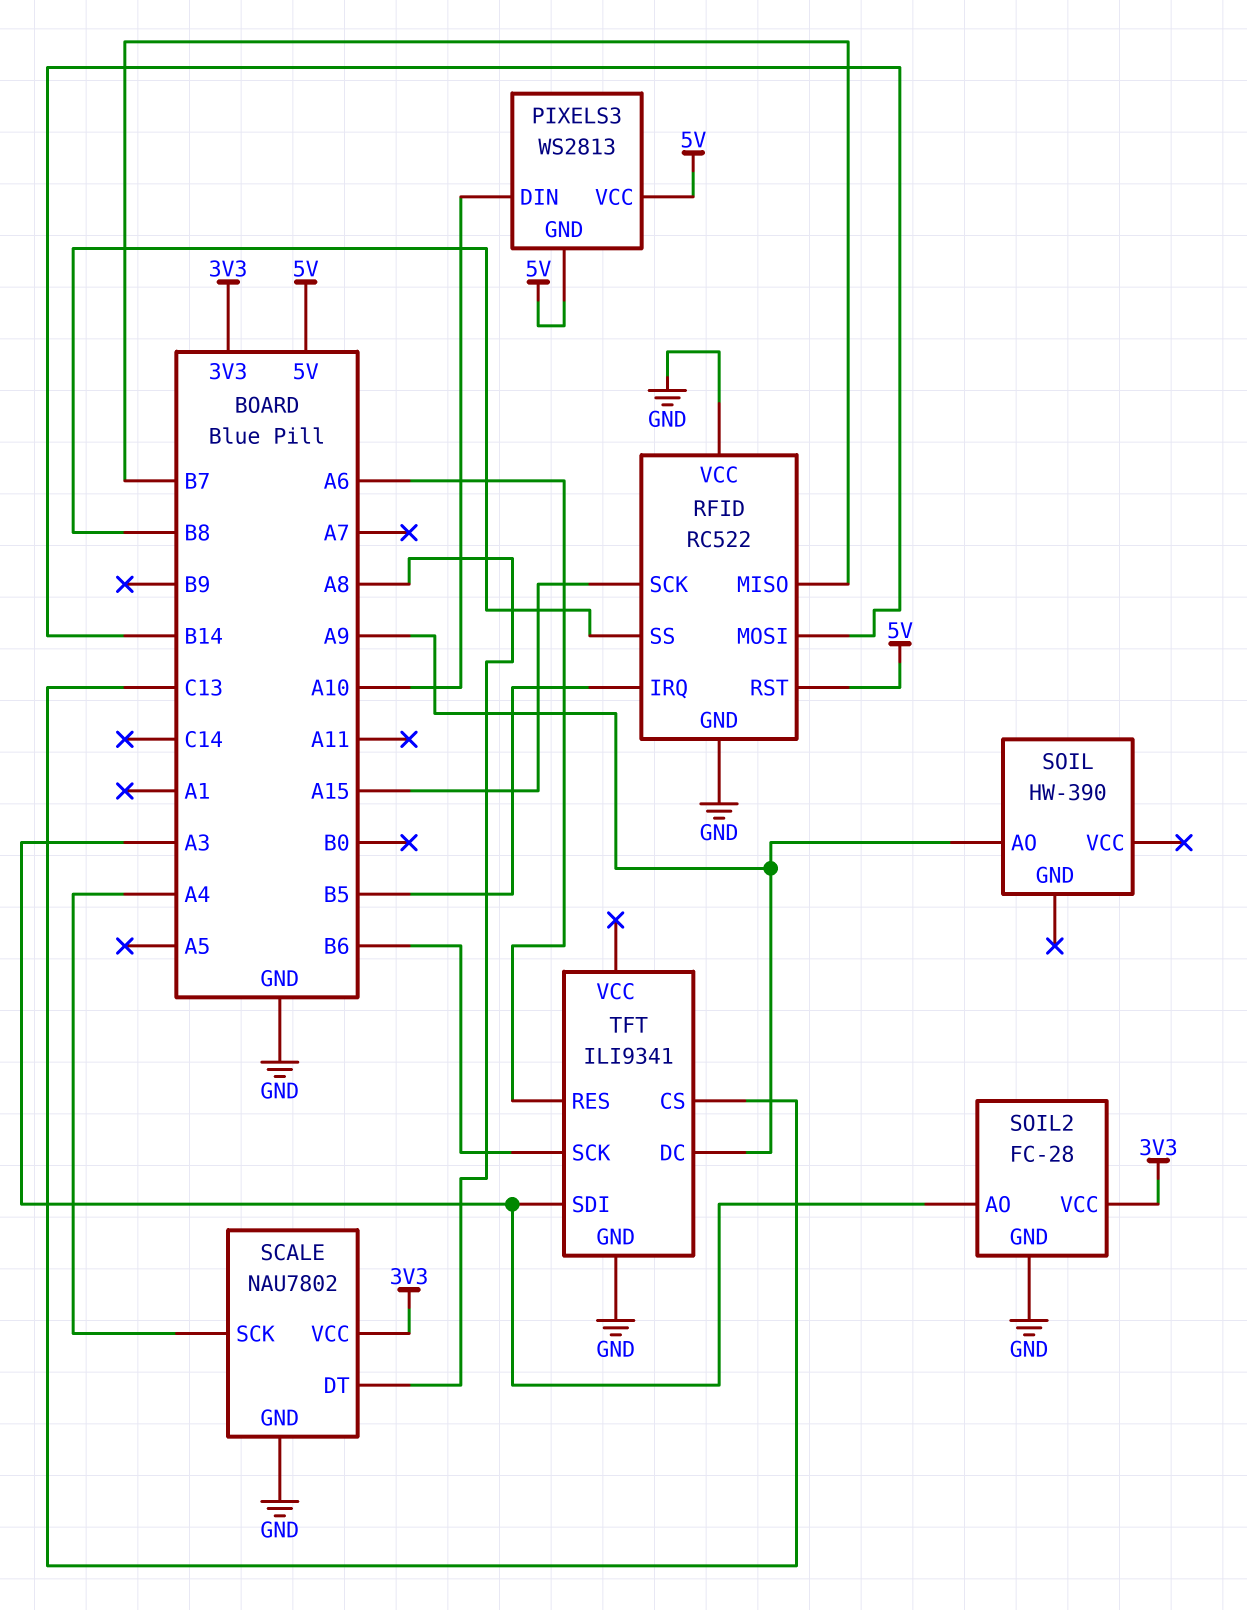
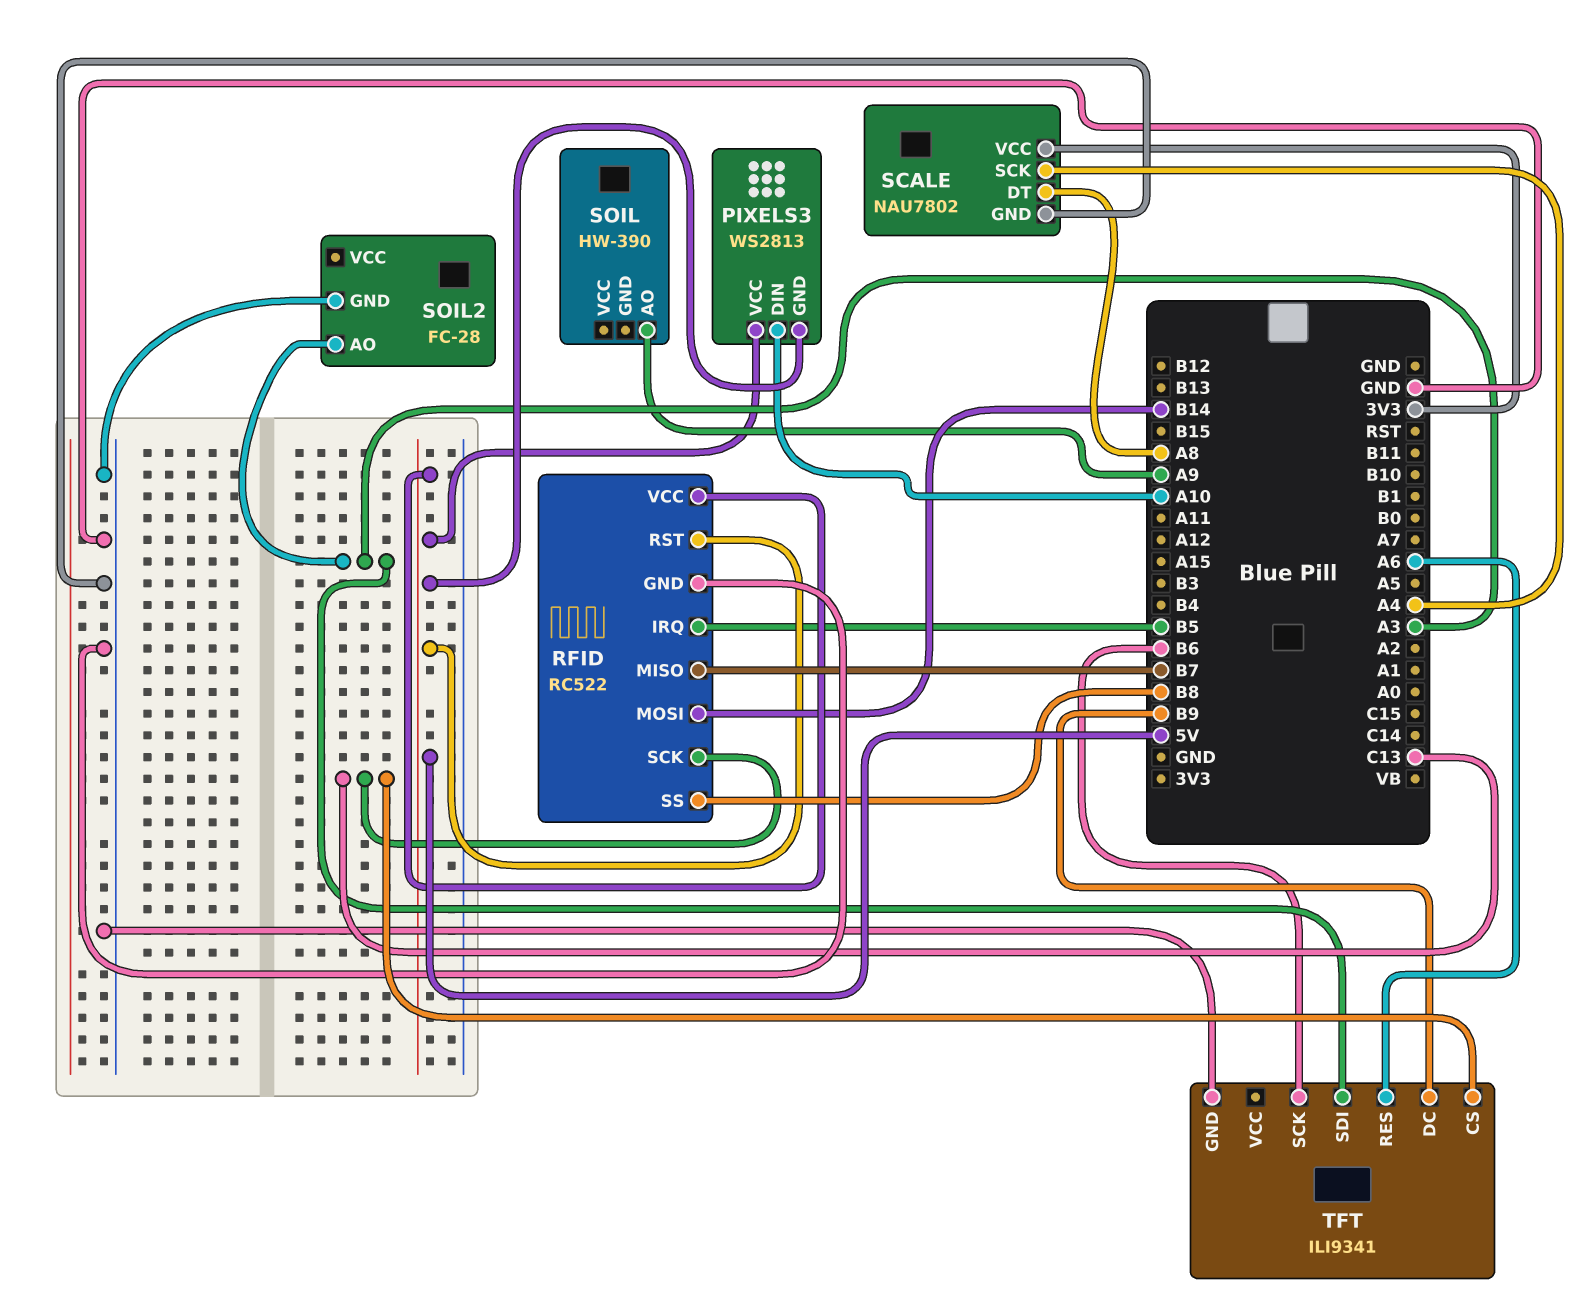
RFID pin SCK: A15 -> C13
RFID pin VCC: GND -> 5V
SOIL2 pin VCC: 3V3 -> none
TFT pin DC: A9 -> B9

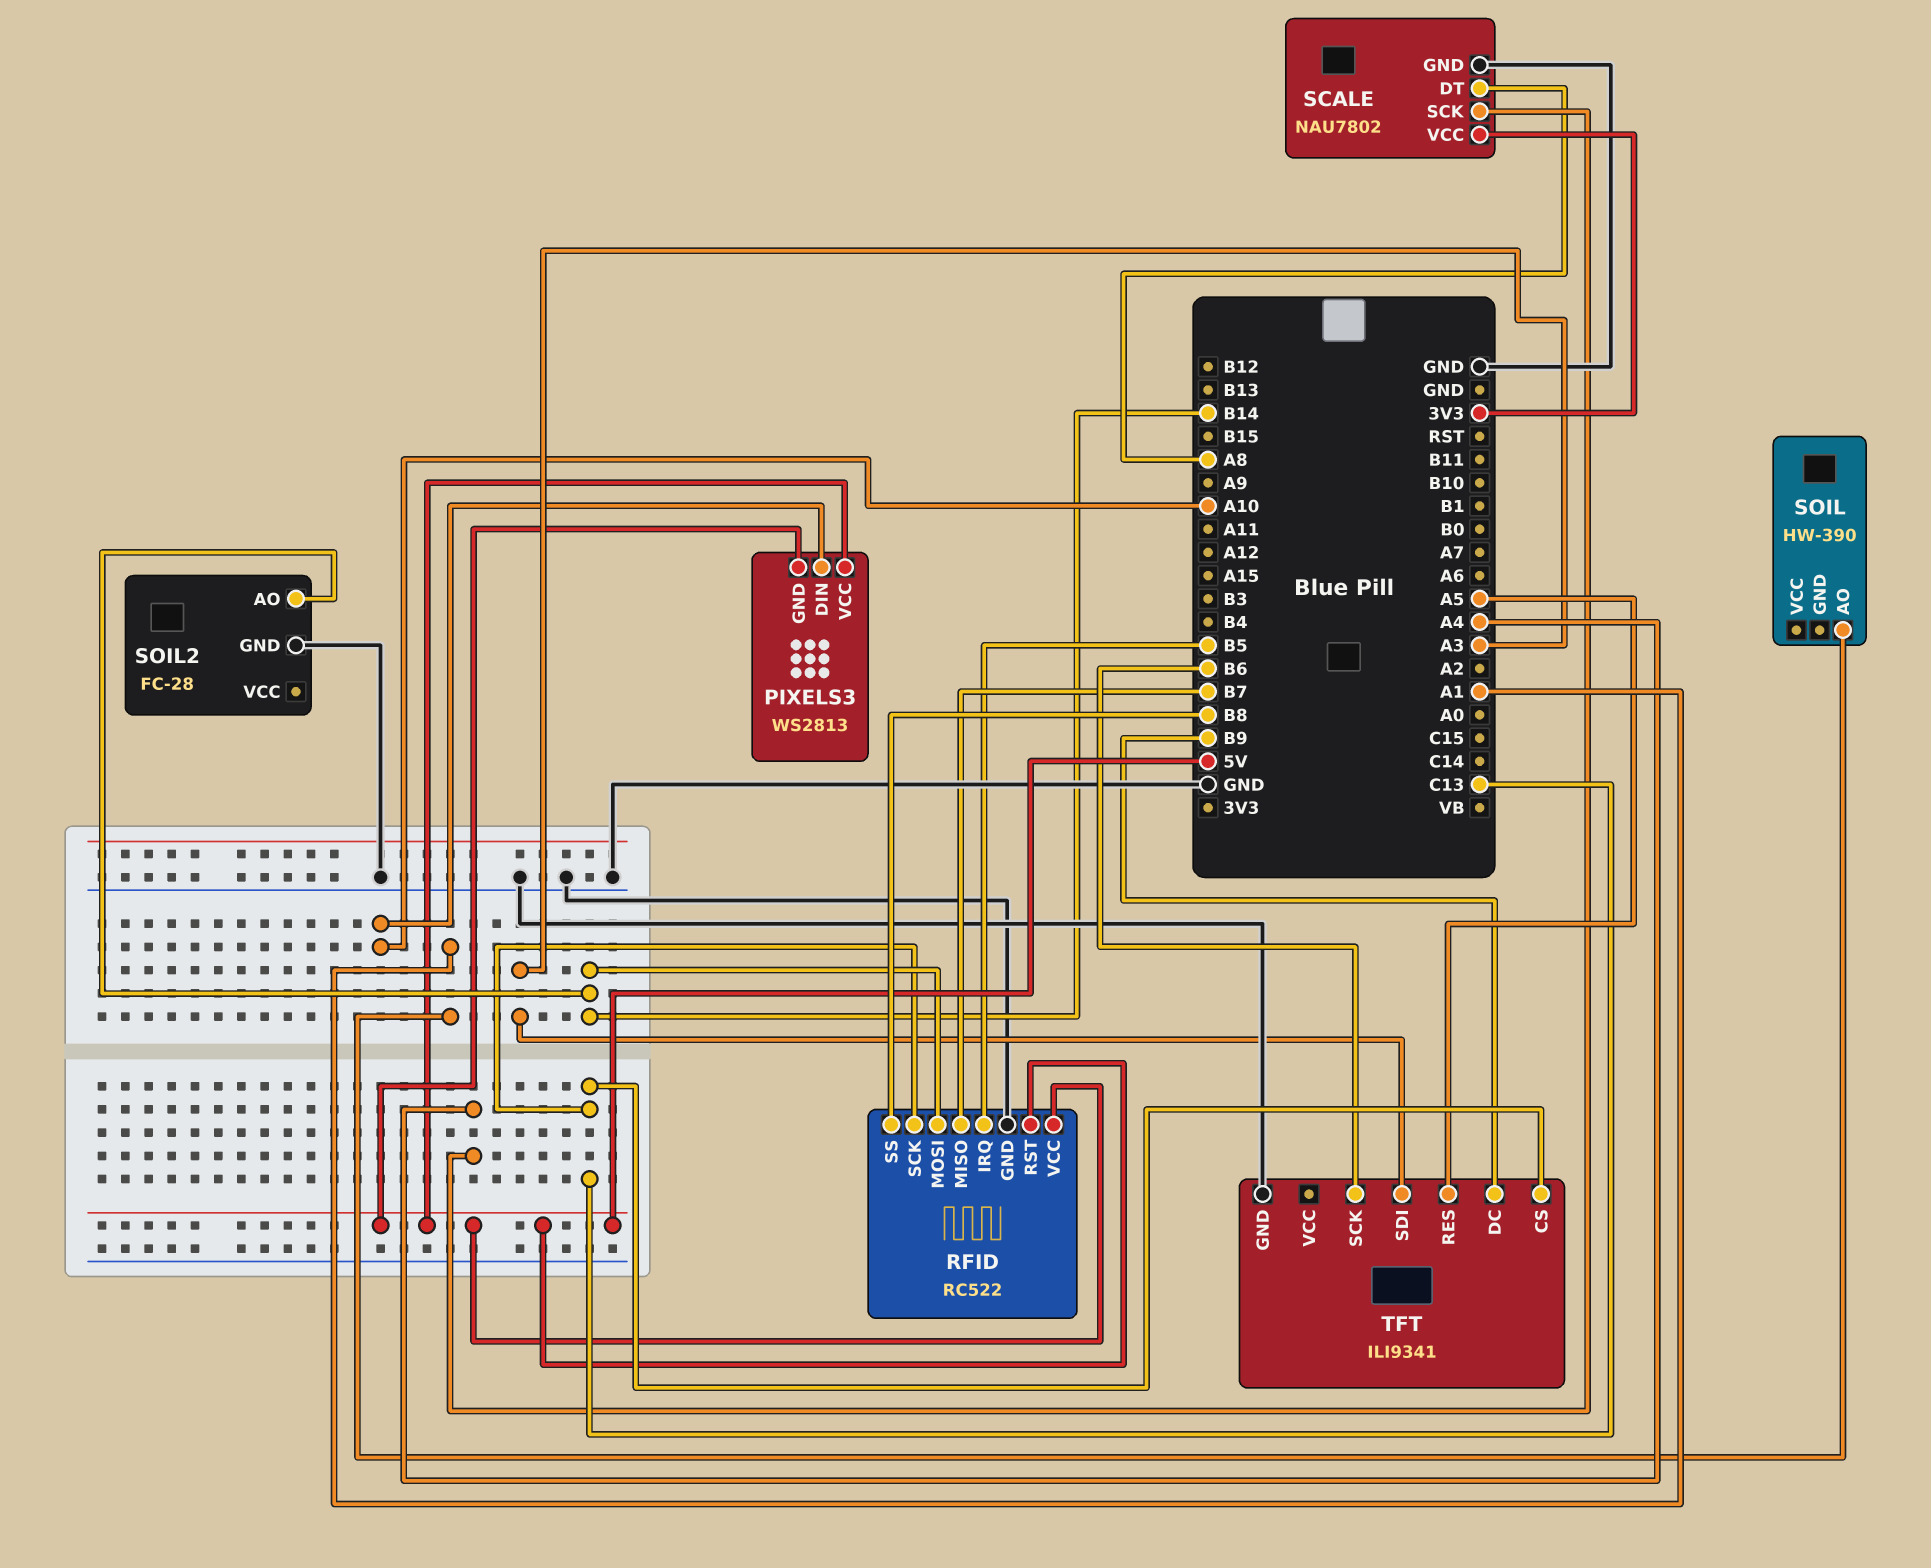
SOIL pin AO: A9 -> A1
SOIL2 pin AO: A3 -> B14
TFT pin RES: A6 -> A5

